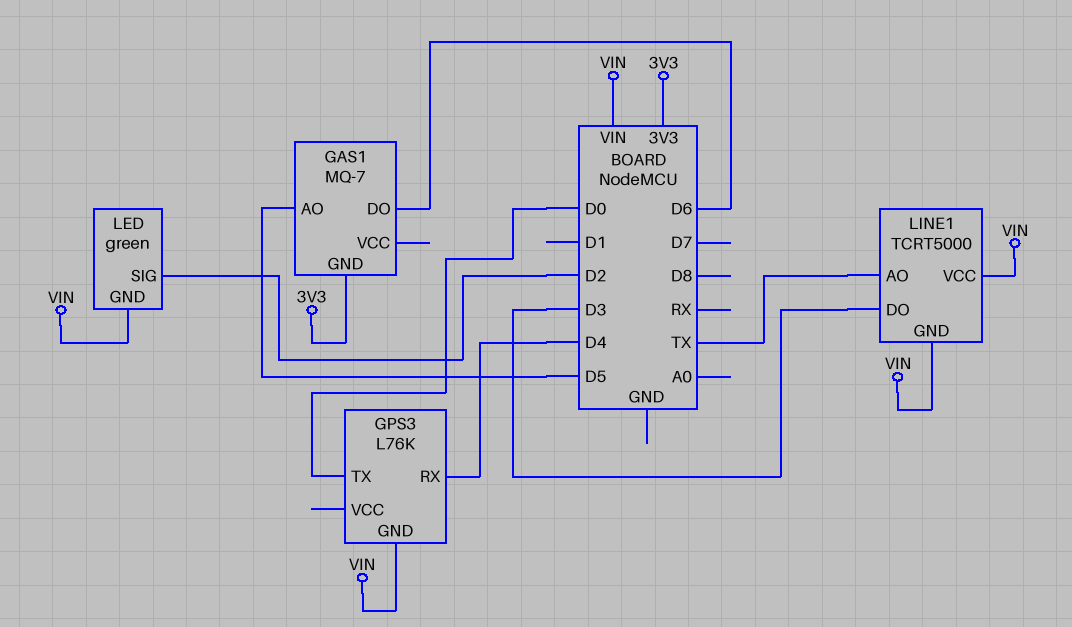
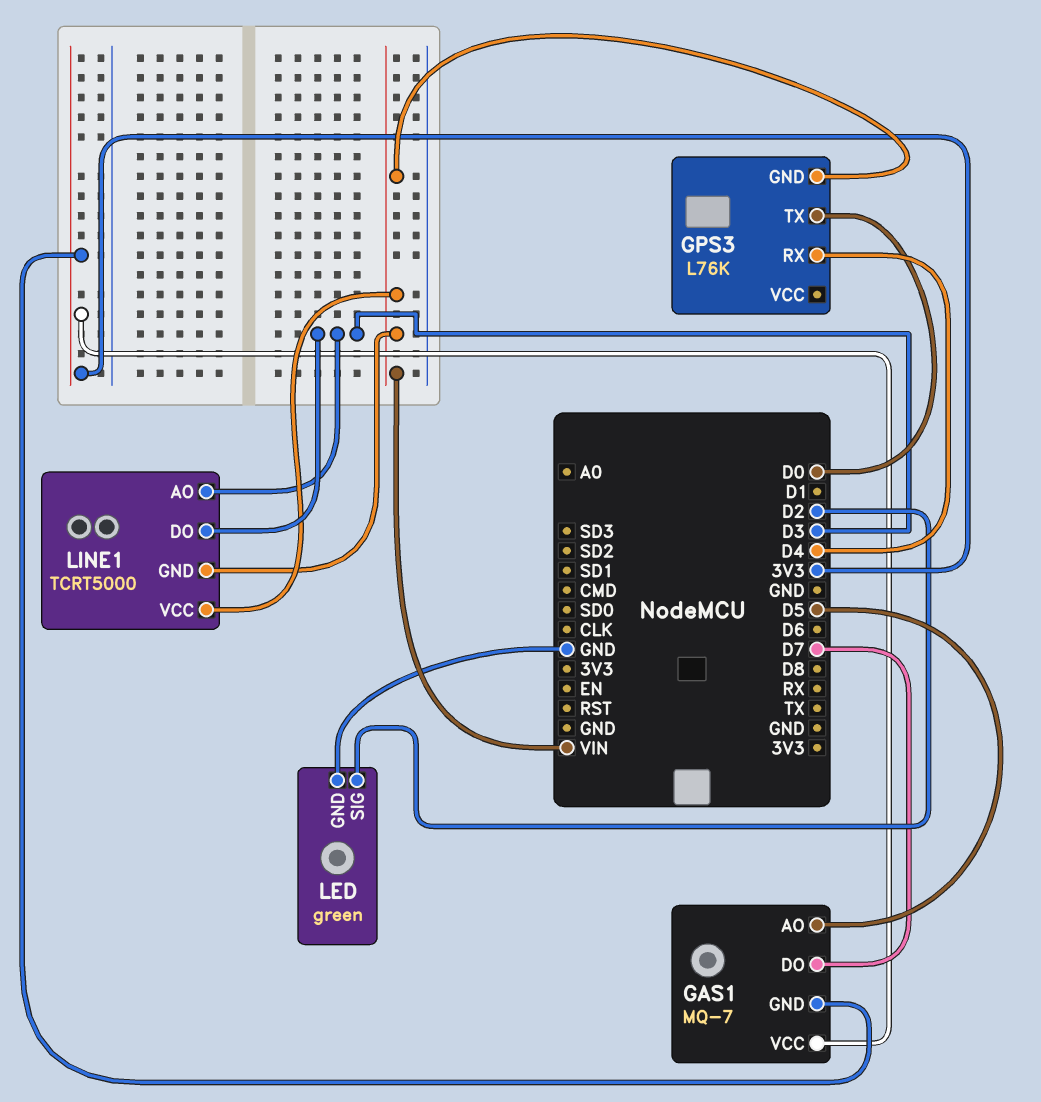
GAS1 pin DO: D6 -> D7
GAS1 pin VCC: none -> 3V3
LED pin GND: VIN -> GND
LINE1 pin AO: TX -> D3

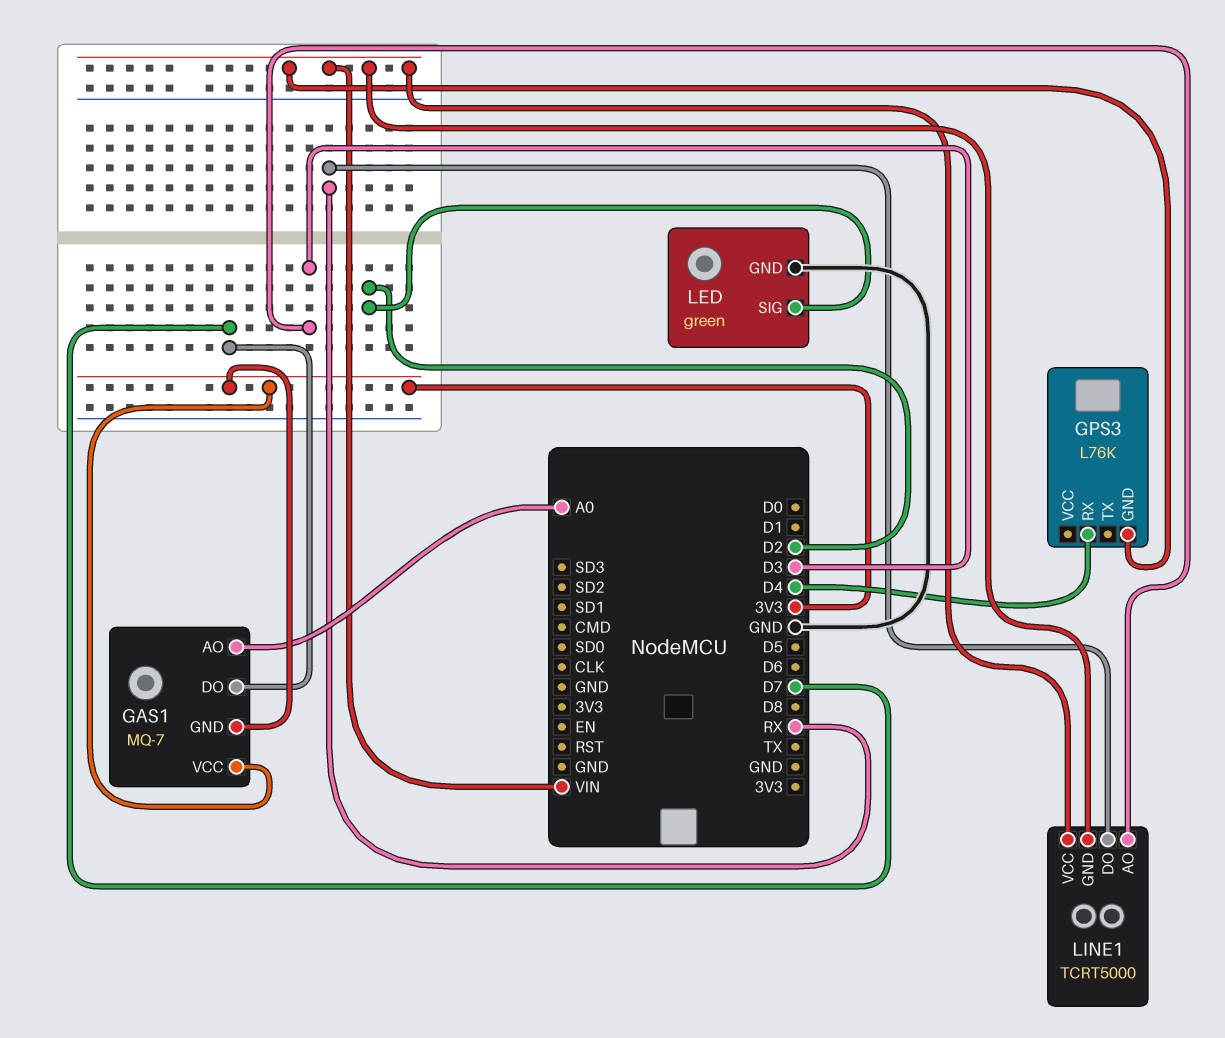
GAS1 pin AO: D5 -> A0
GPS3 pin TX: D0 -> none
LINE1 pin DO: D3 -> RX

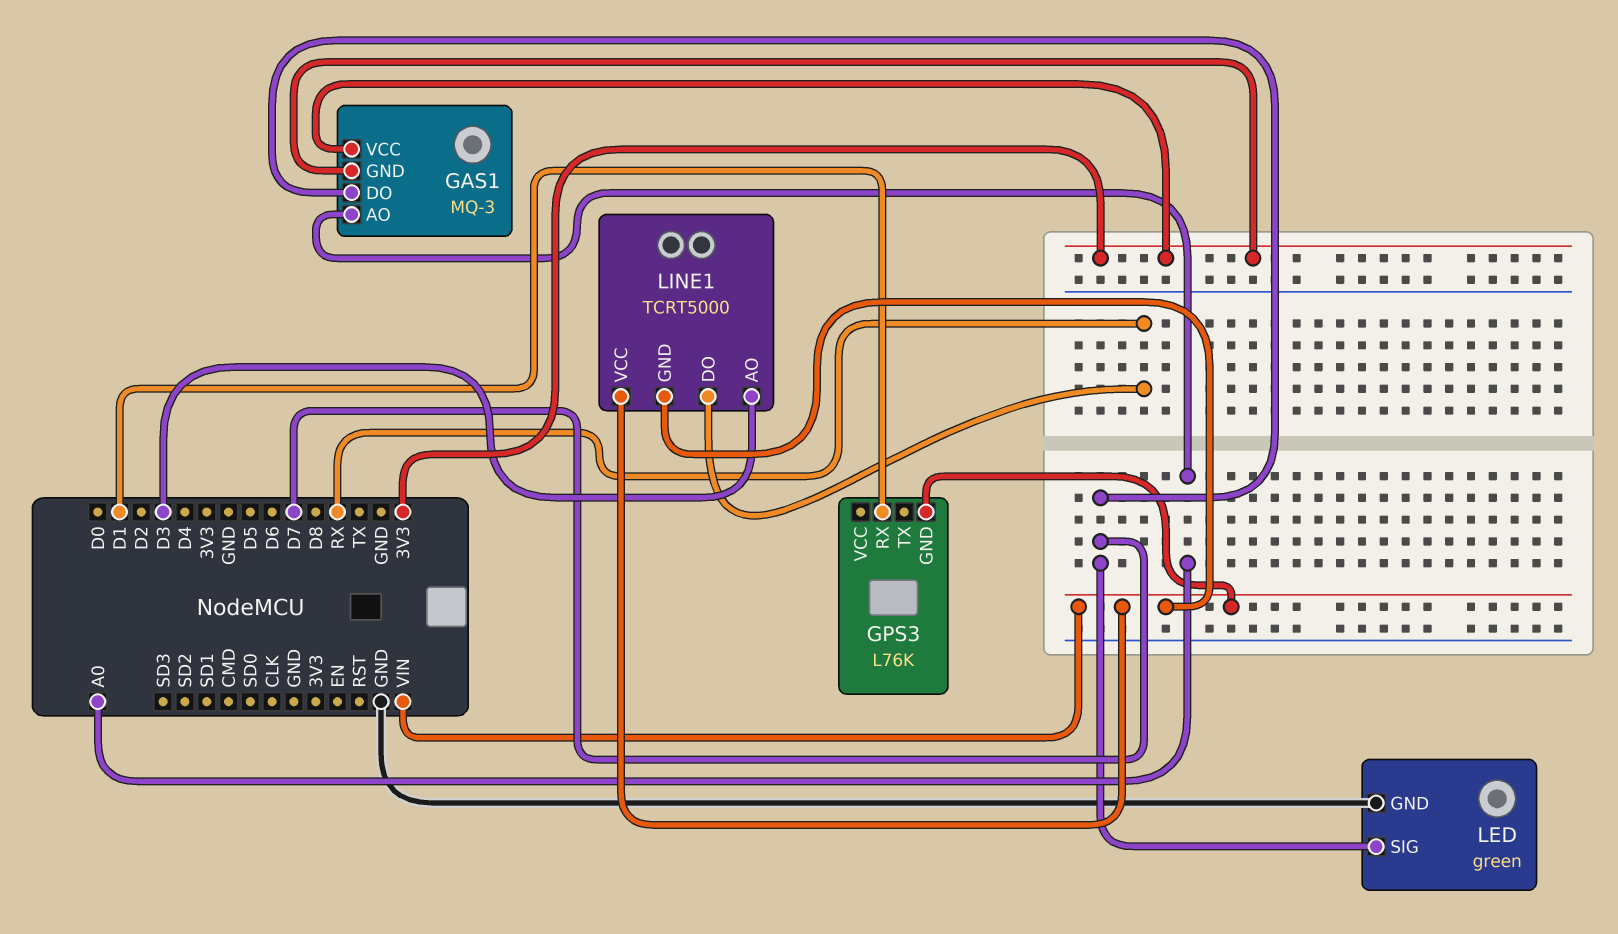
GAS1: MQ-7 -> MQ-3
GPS3 pin RX: D4 -> D1
LED pin SIG: D2 -> D7

